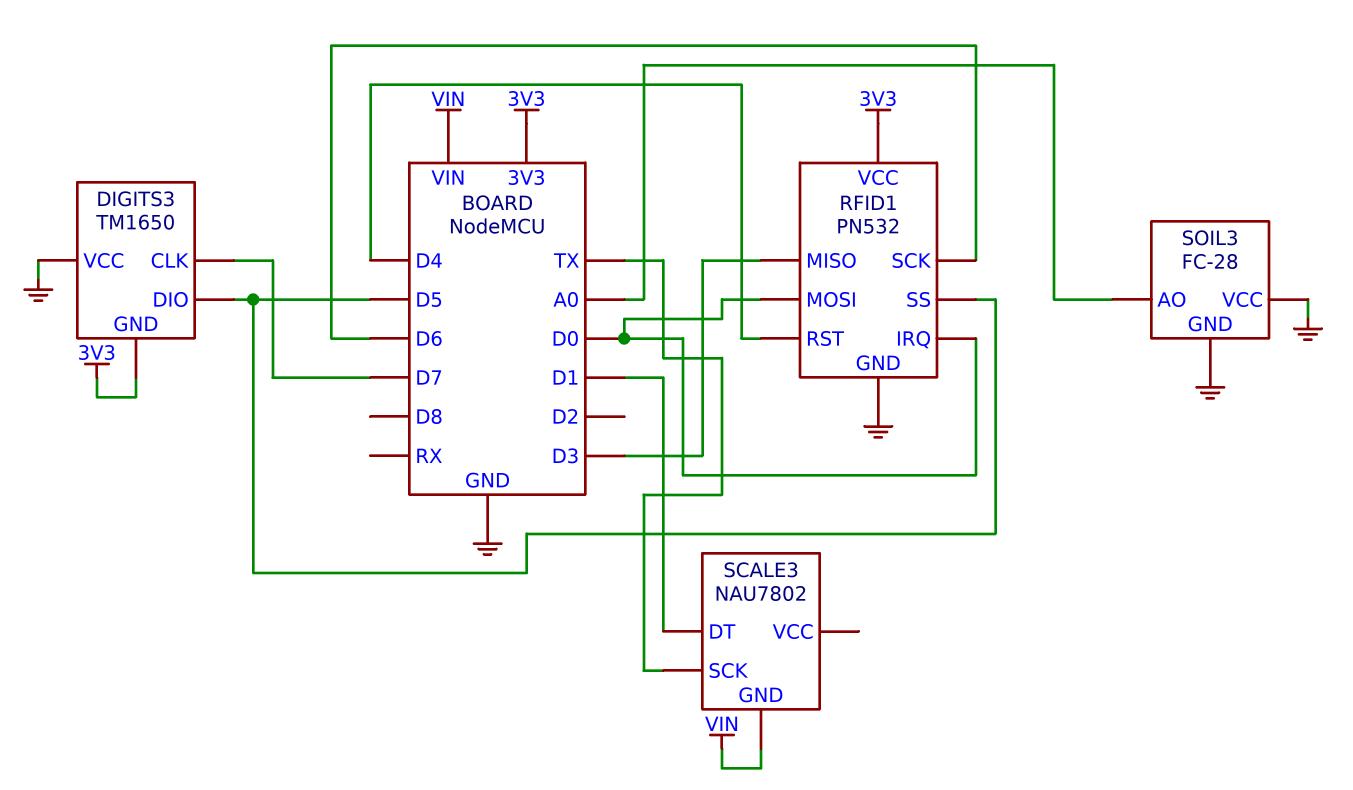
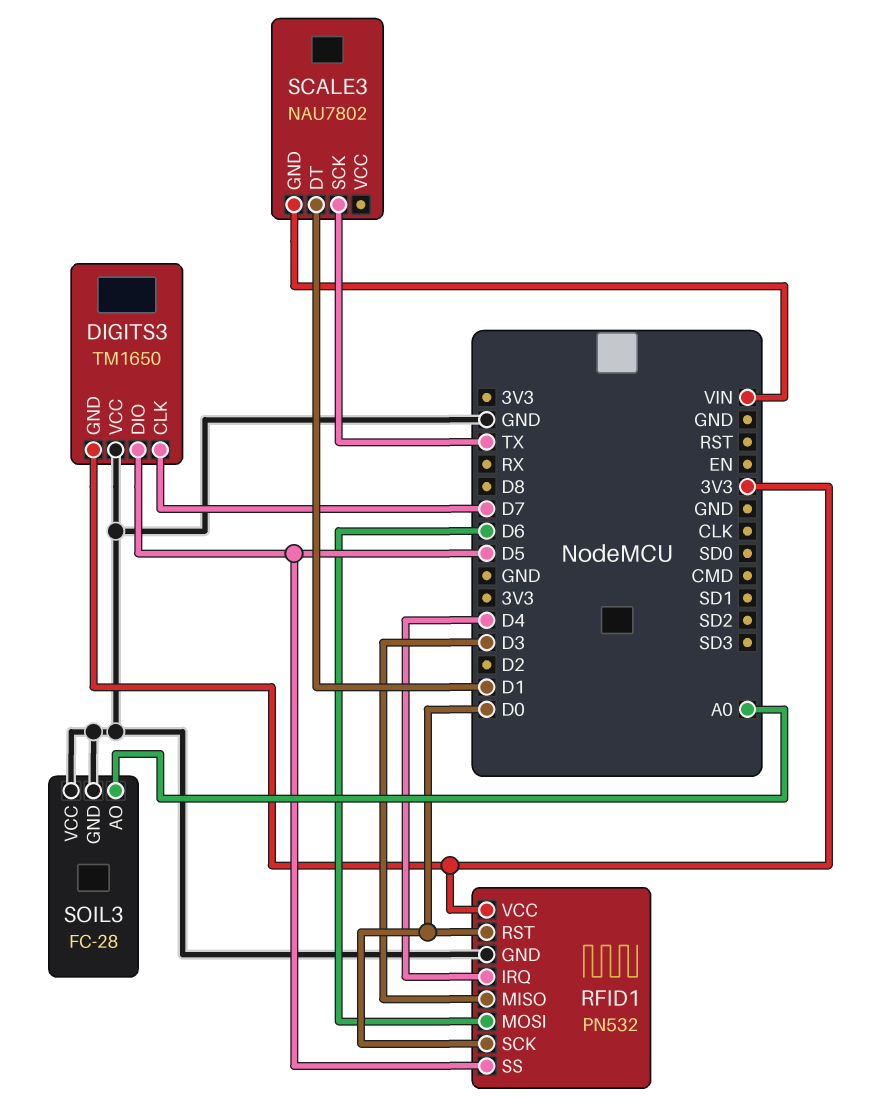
RFID1 pin IRQ: D0 -> D4
RFID1 pin MOSI: D0 -> D6
RFID1 pin RST: D4 -> D0
RFID1 pin SCK: D6 -> D0

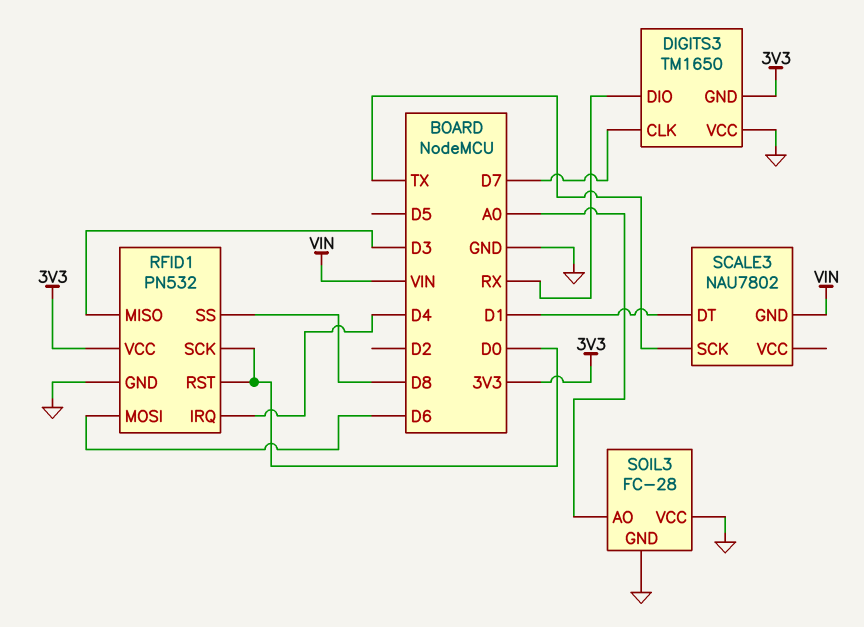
DIGITS3 pin DIO: D5 -> RX
RFID1 pin SS: D5 -> D8

